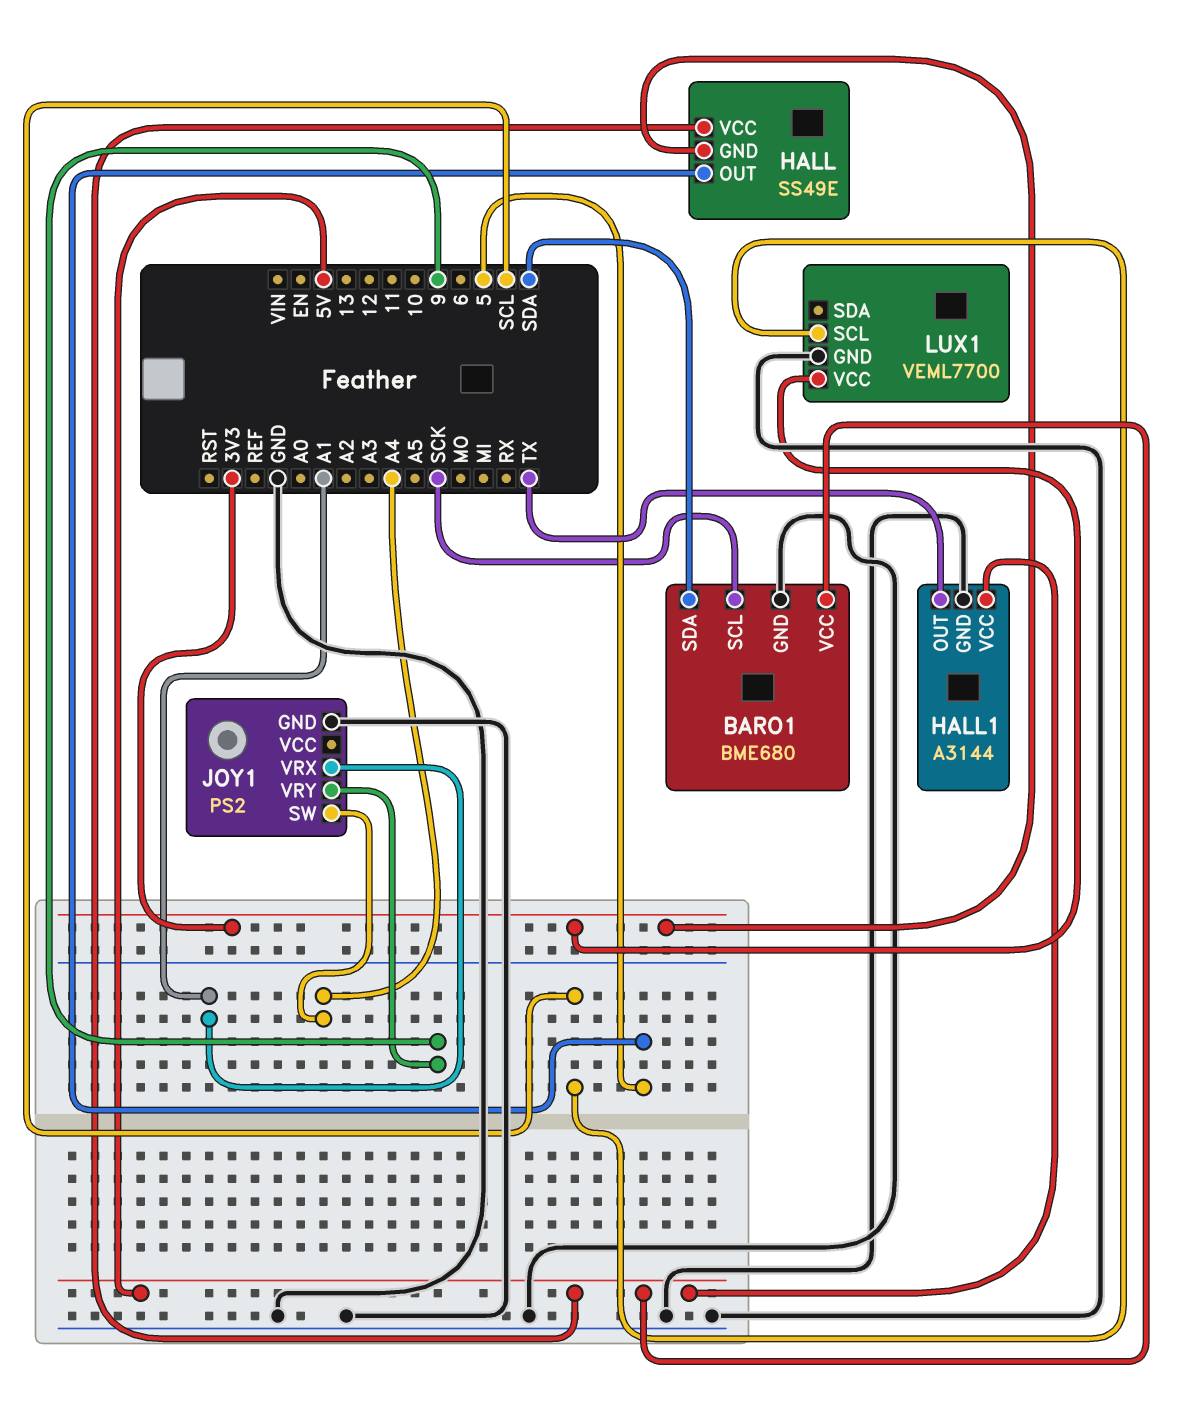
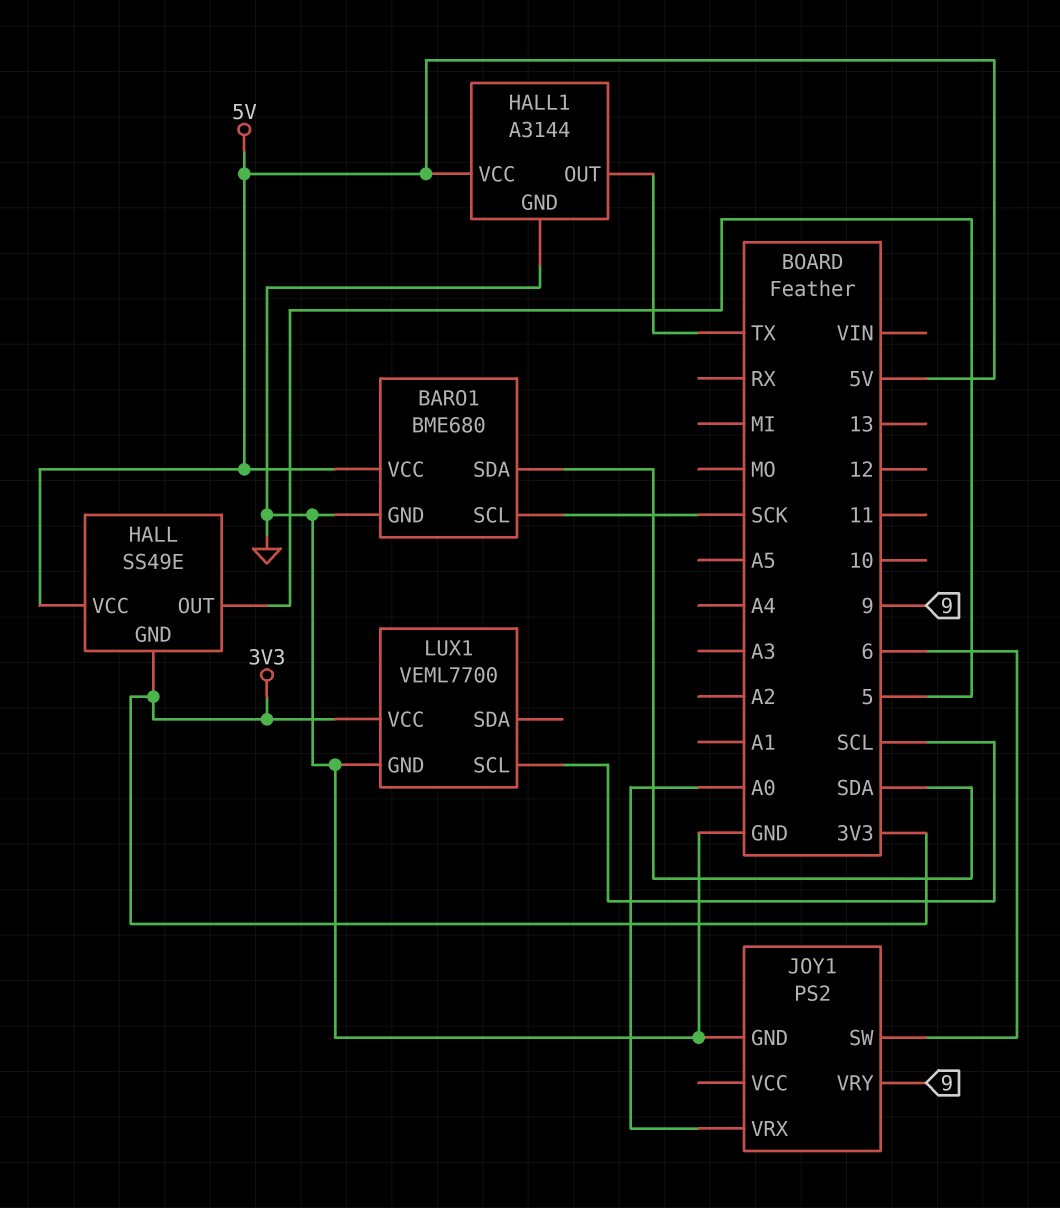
JOY1 pin SW: A4 -> 6
JOY1 pin VRX: A1 -> A0

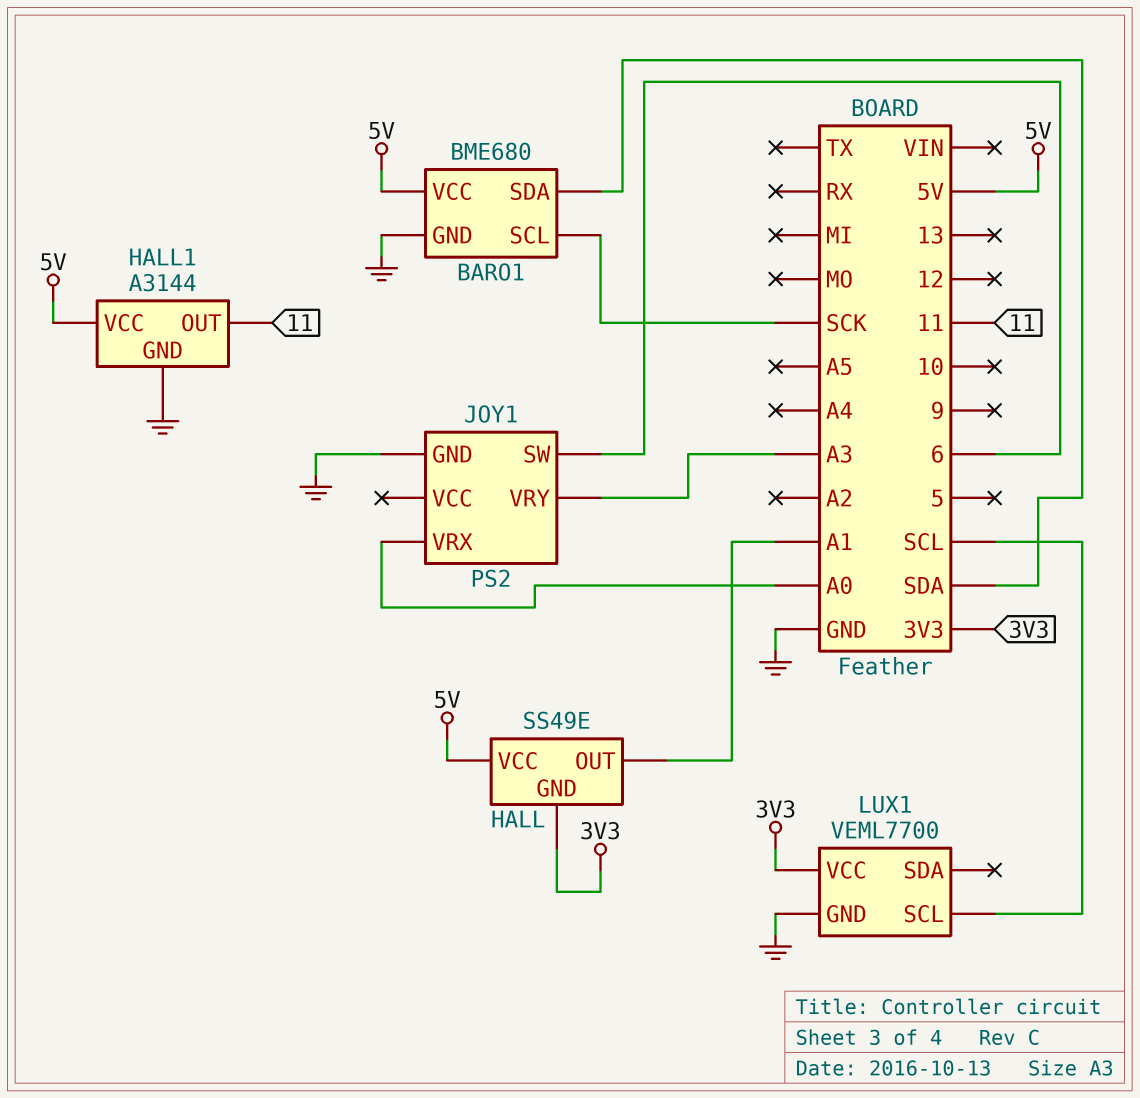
HALL pin OUT: 5 -> A1
HALL1 pin OUT: TX -> 11
JOY1 pin VRY: 9 -> A3

